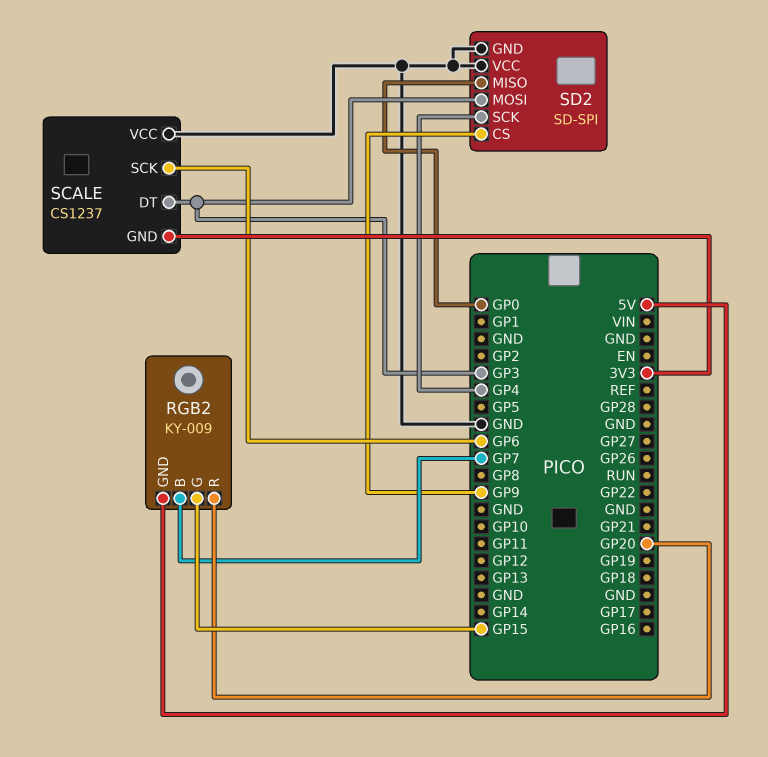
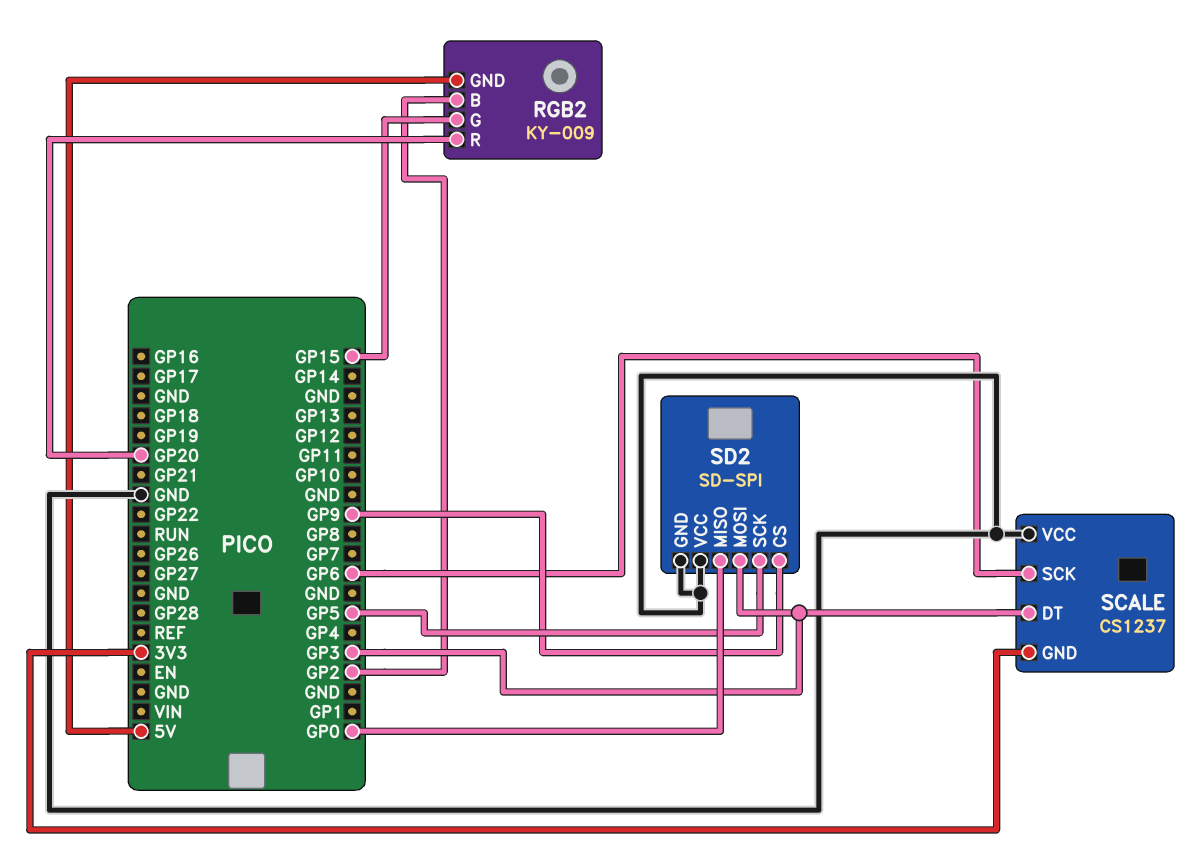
RGB2 pin B: GP7 -> GP2
SD2 pin SCK: GP4 -> GP5

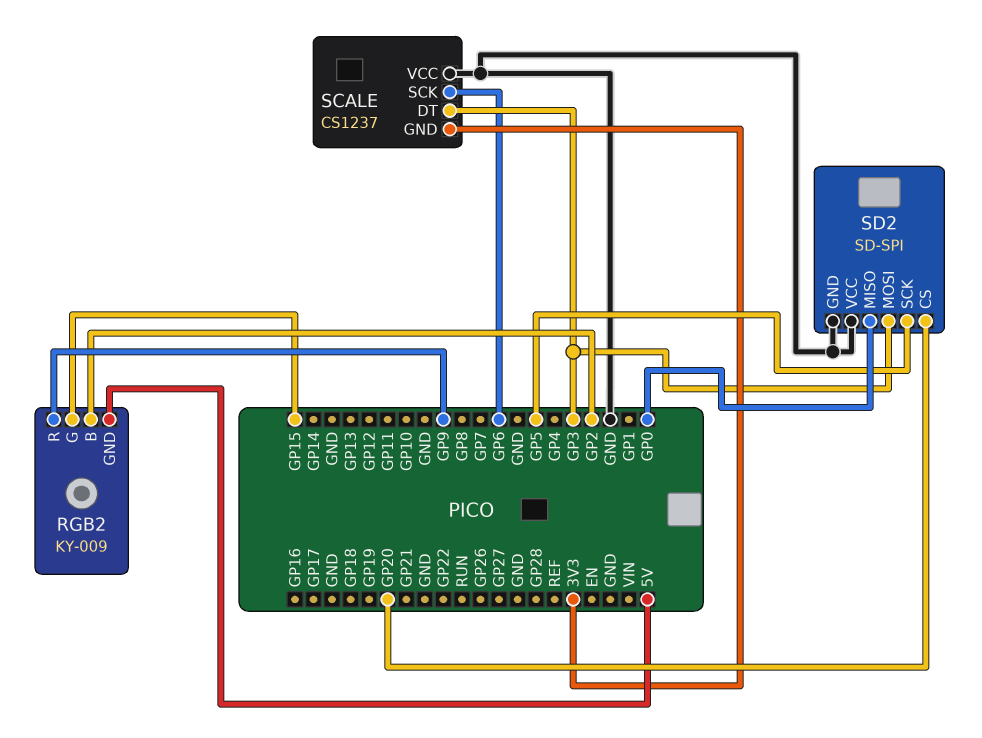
RGB2 pin R: GP20 -> GP9
SD2 pin CS: GP9 -> GP20

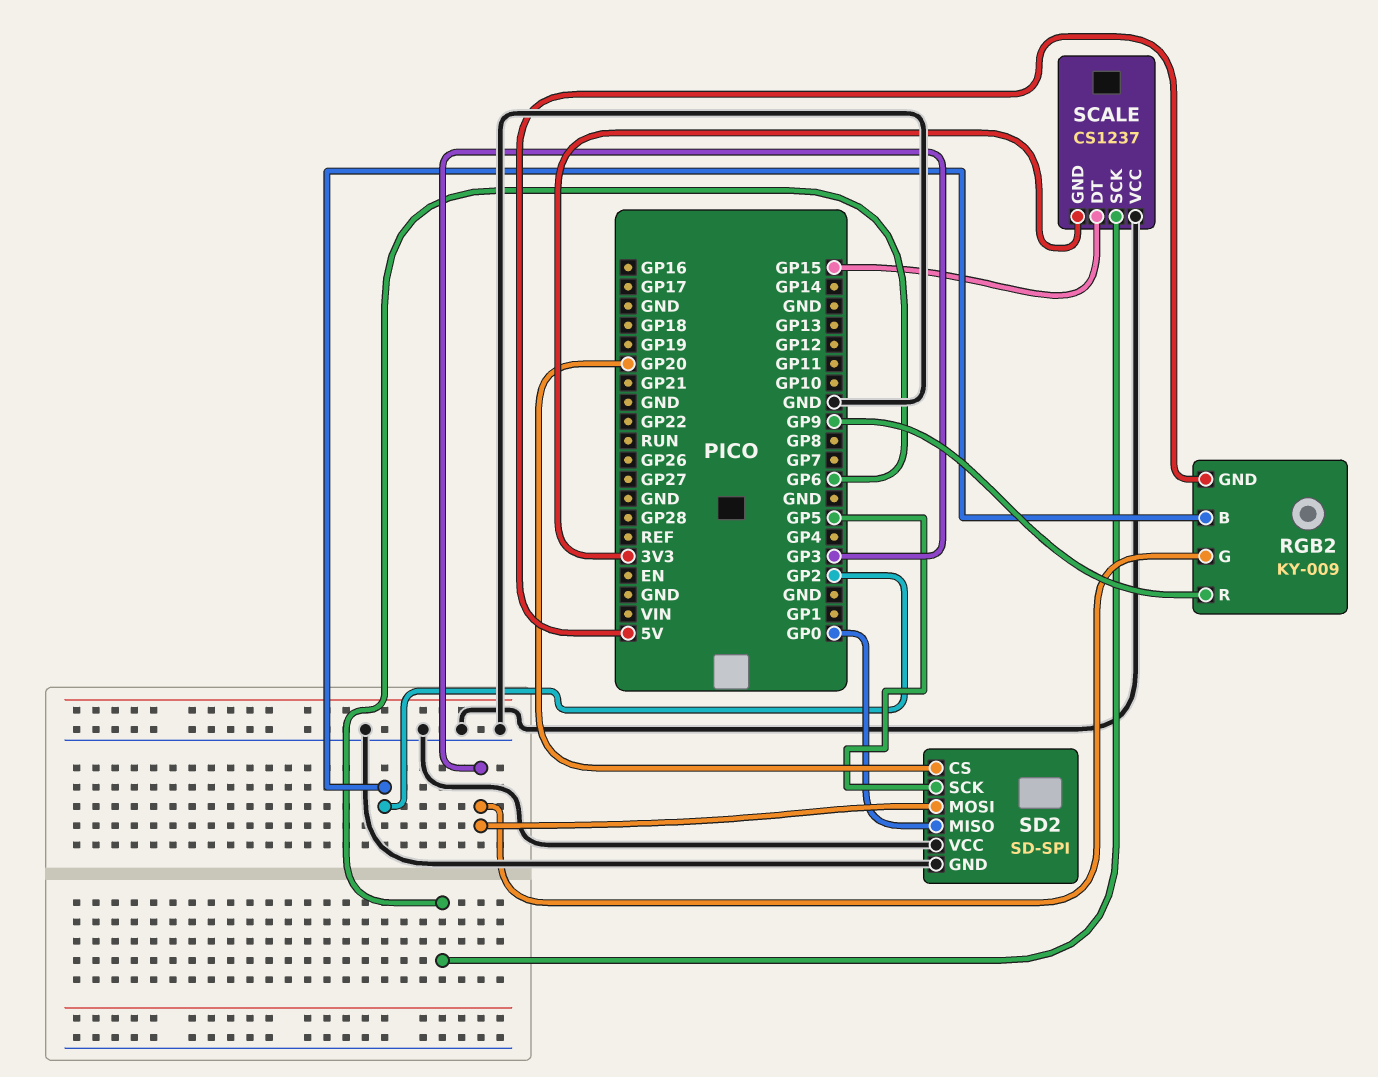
RGB2 pin G: GP15 -> GP3
SCALE pin DT: GP3 -> GP15

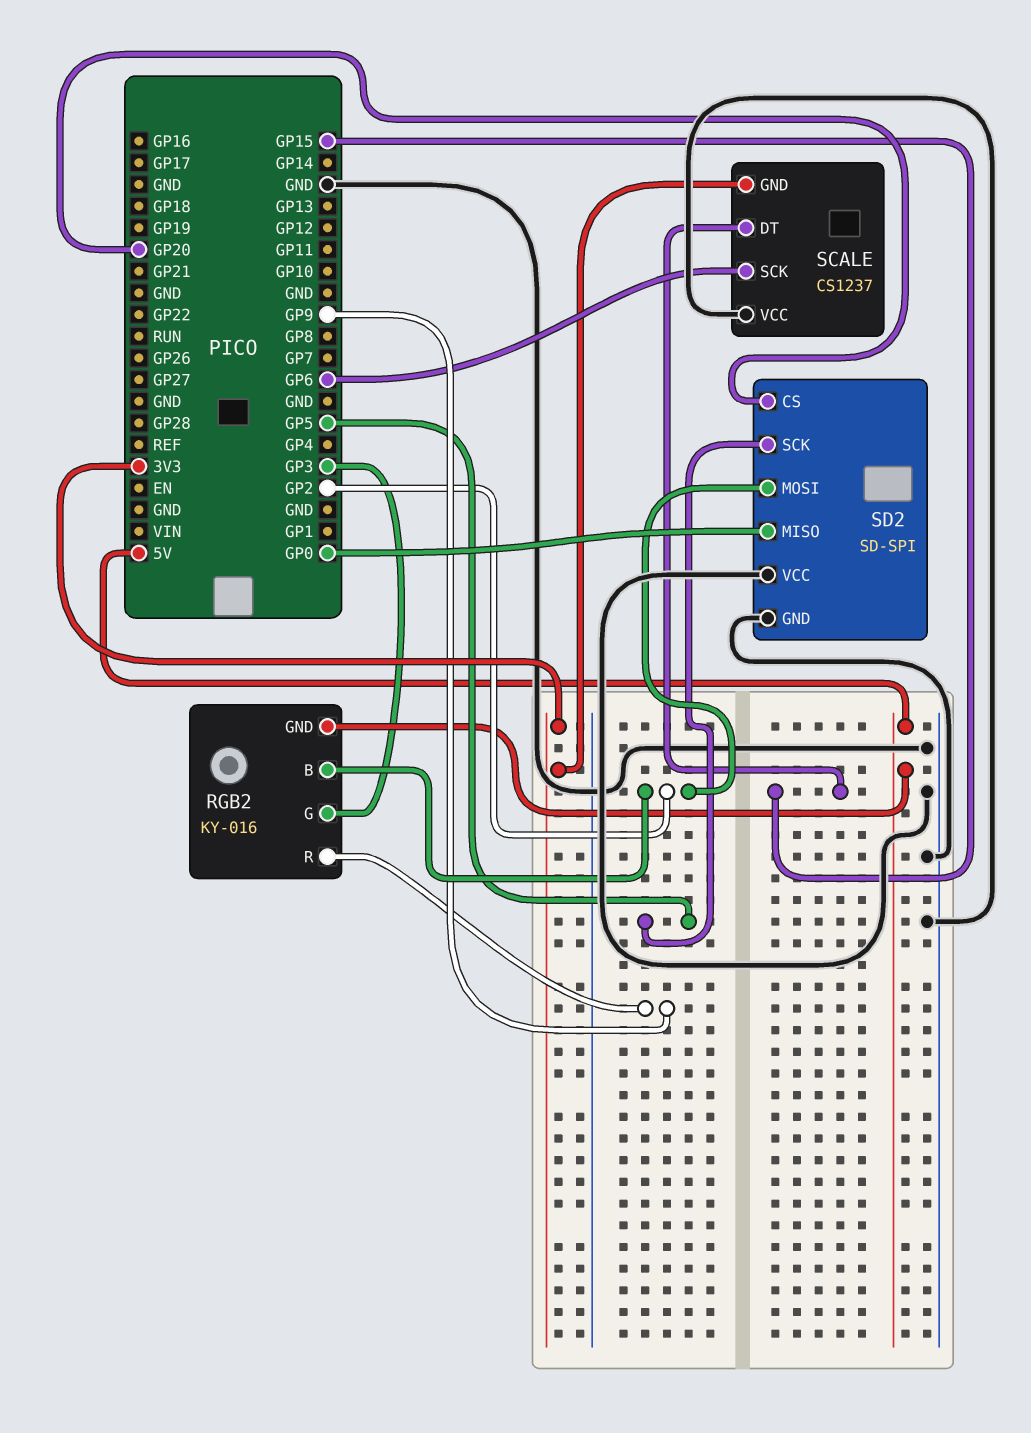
RGB2: KY-009 -> KY-016
SD2 pin MOSI: GP3 -> GP2

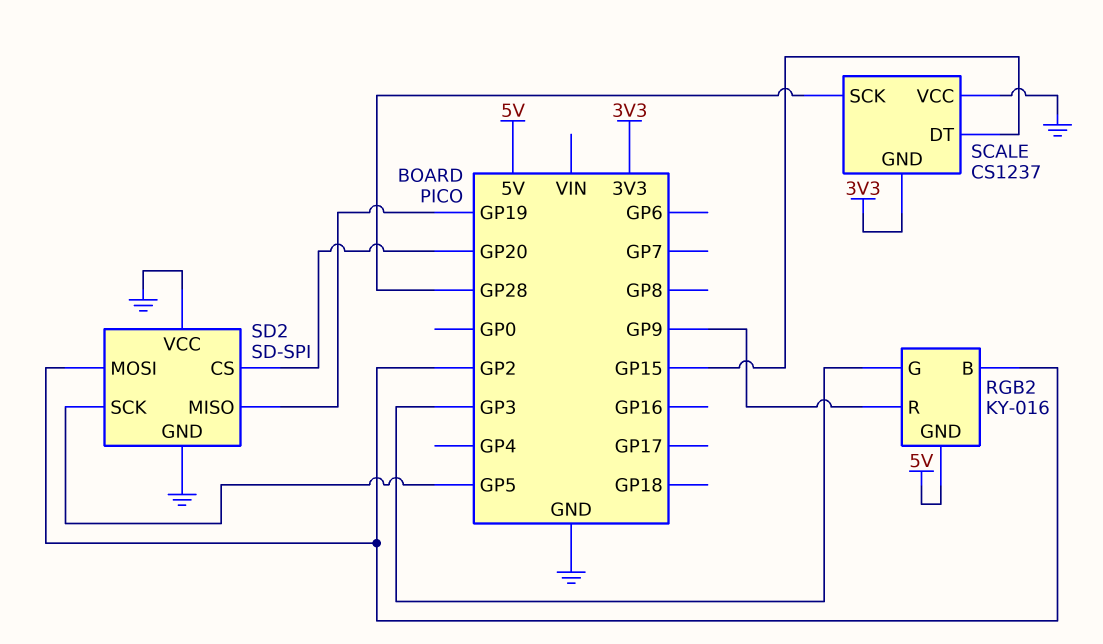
SCALE pin SCK: GP6 -> GP28
SD2 pin MISO: GP0 -> GP19

